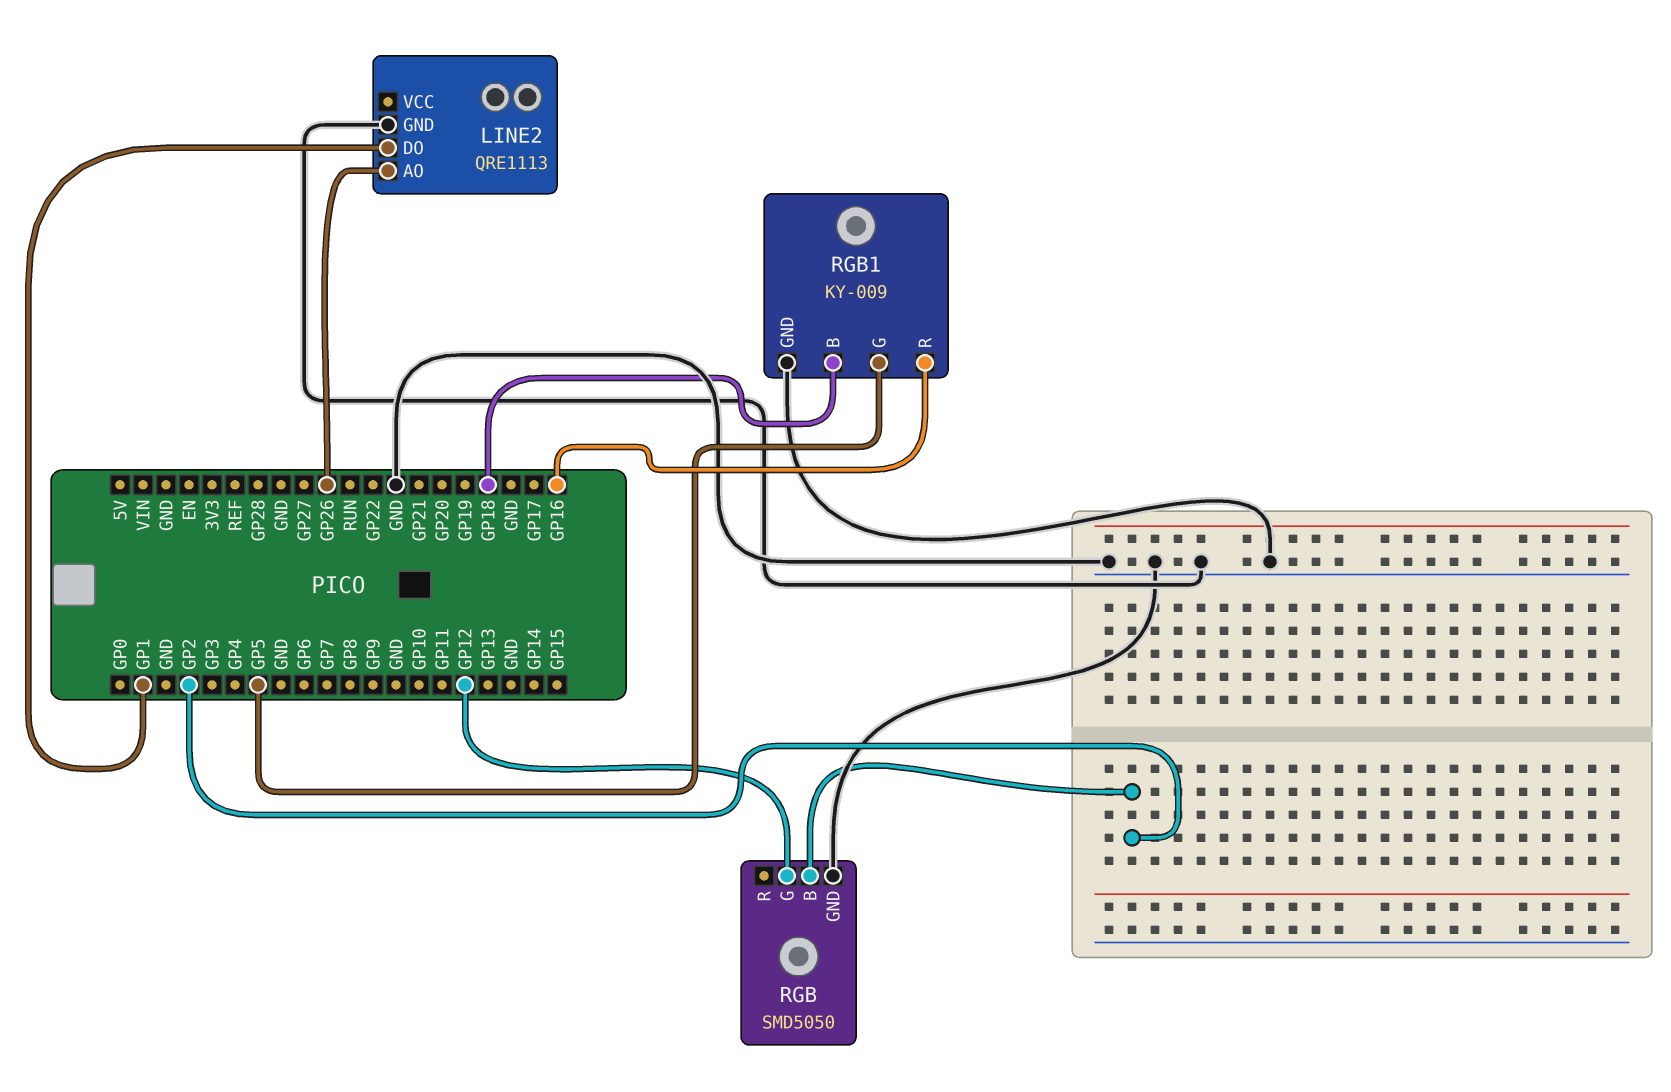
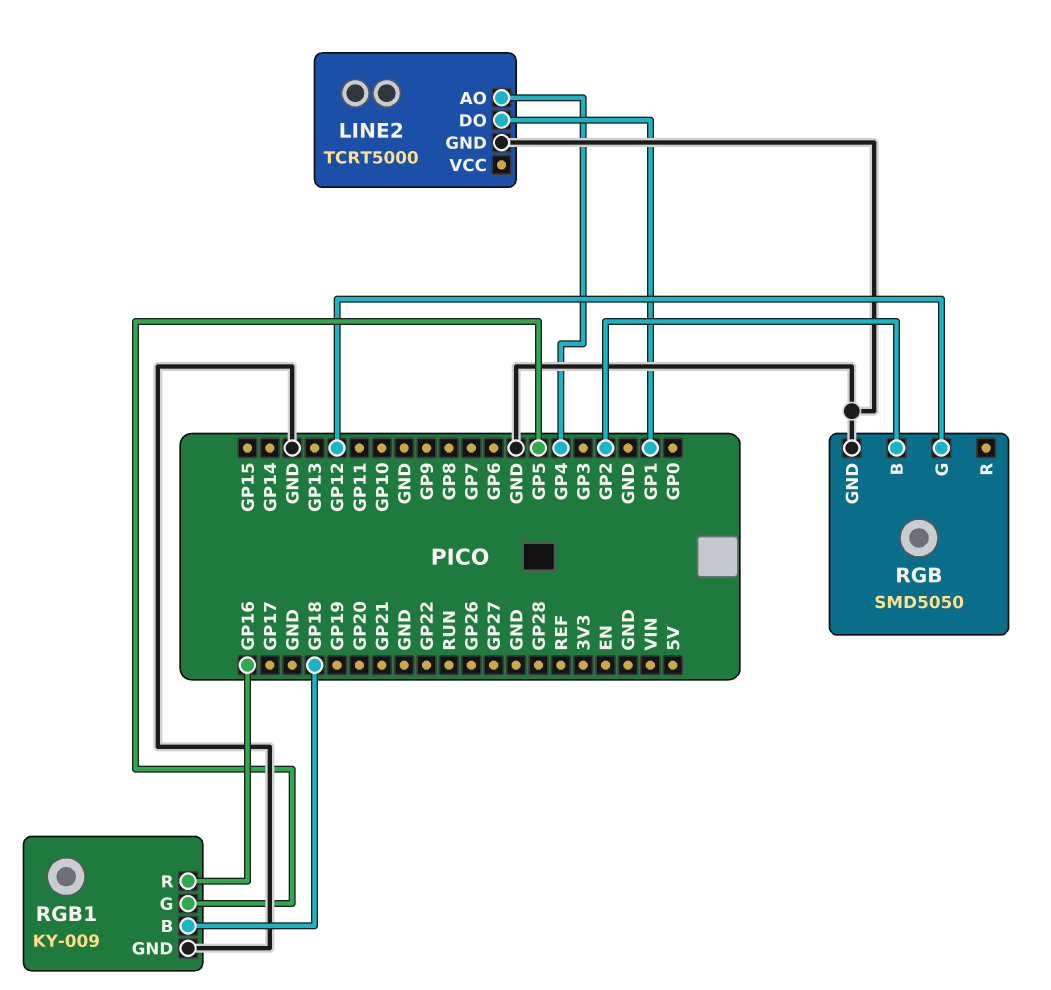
LINE2: QRE1113 -> TCRT5000
LINE2 pin AO: GP26 -> GP4

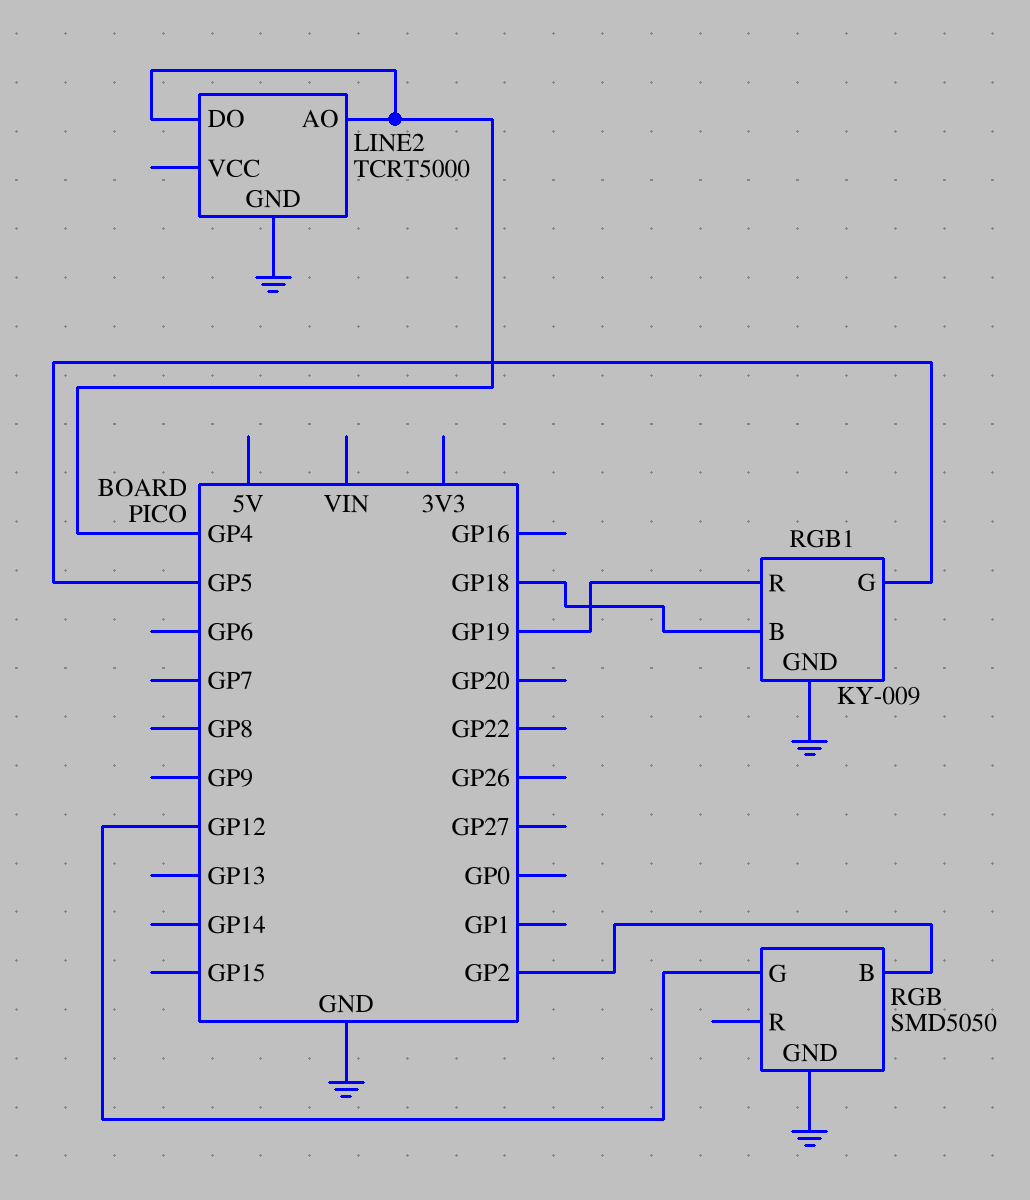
LINE2 pin DO: GP1 -> GP4
RGB1 pin R: GP16 -> GP19

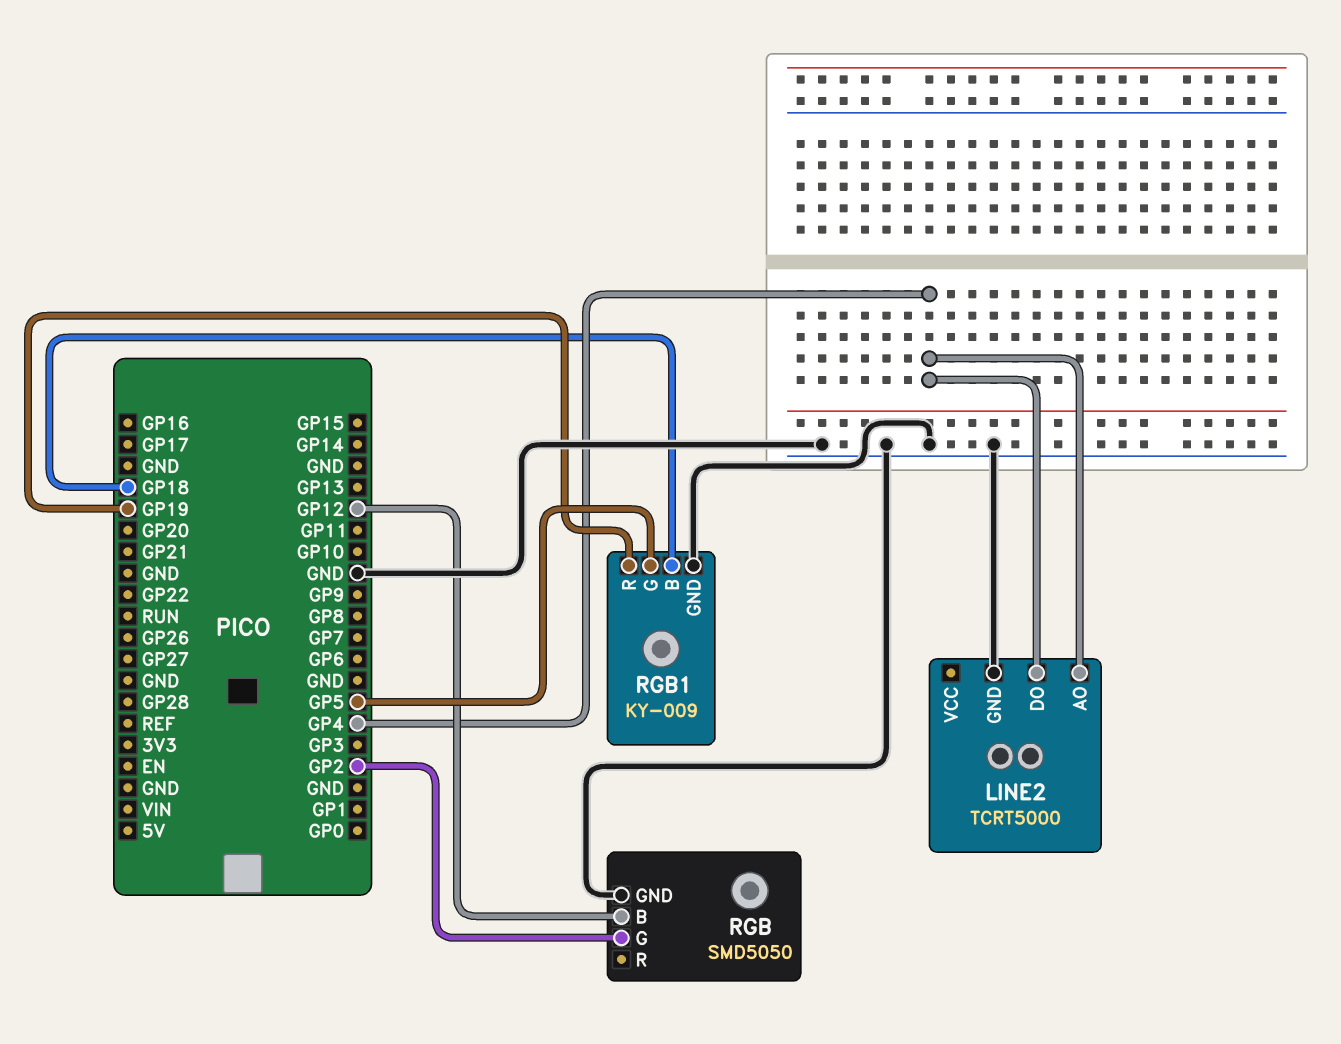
RGB pin B: GP2 -> GP12
RGB pin G: GP12 -> GP2

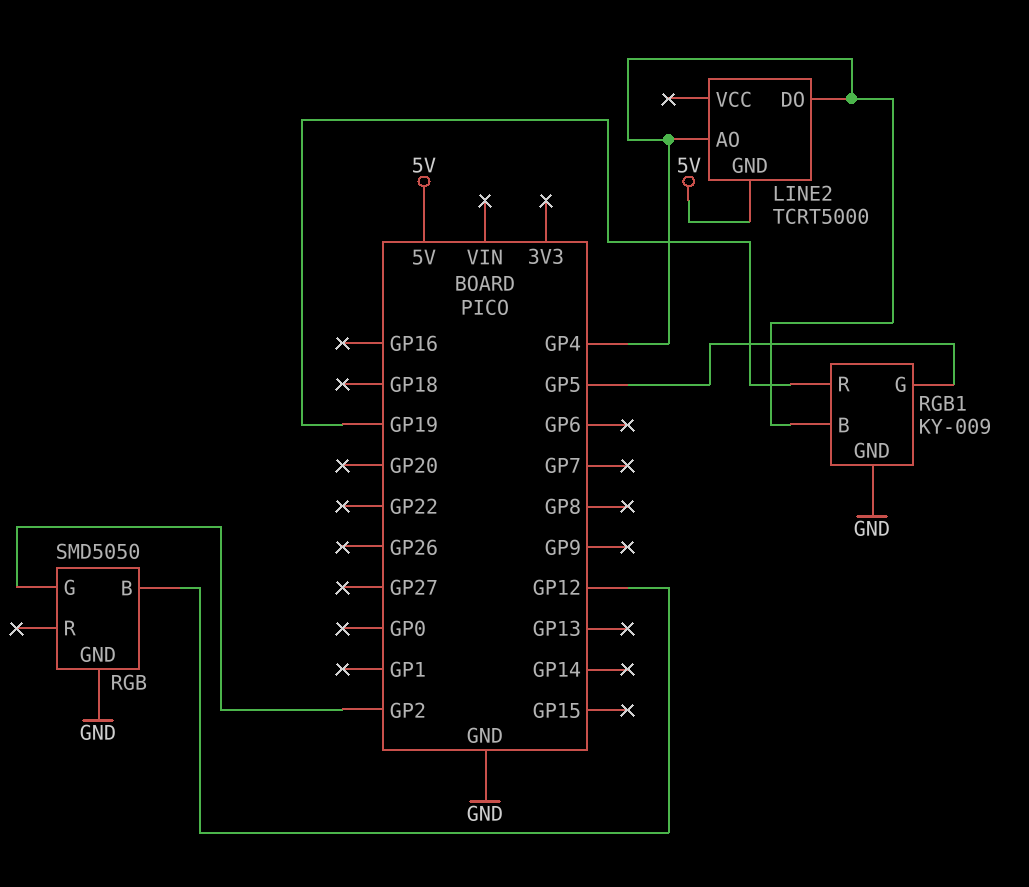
LINE2 pin GND: GND -> 5V
RGB1 pin B: GP18 -> GP4

